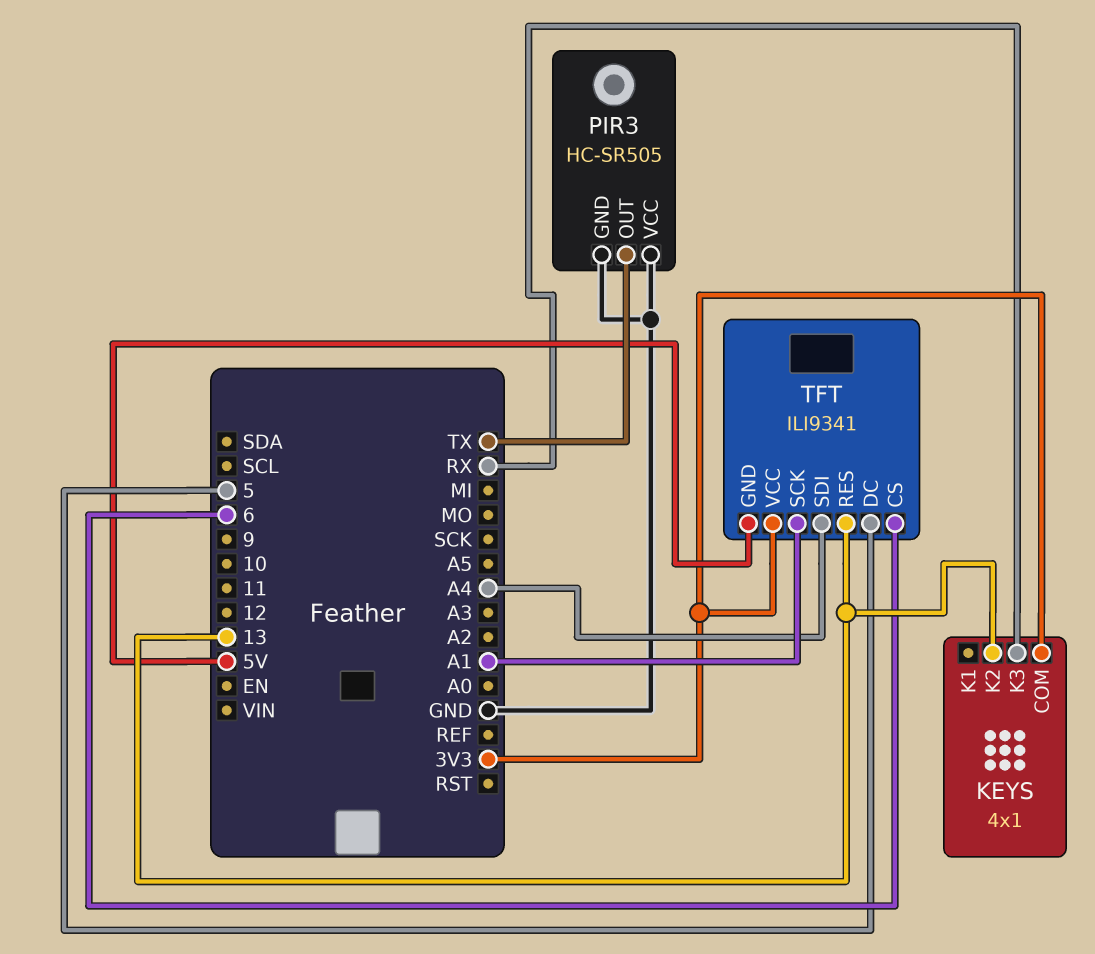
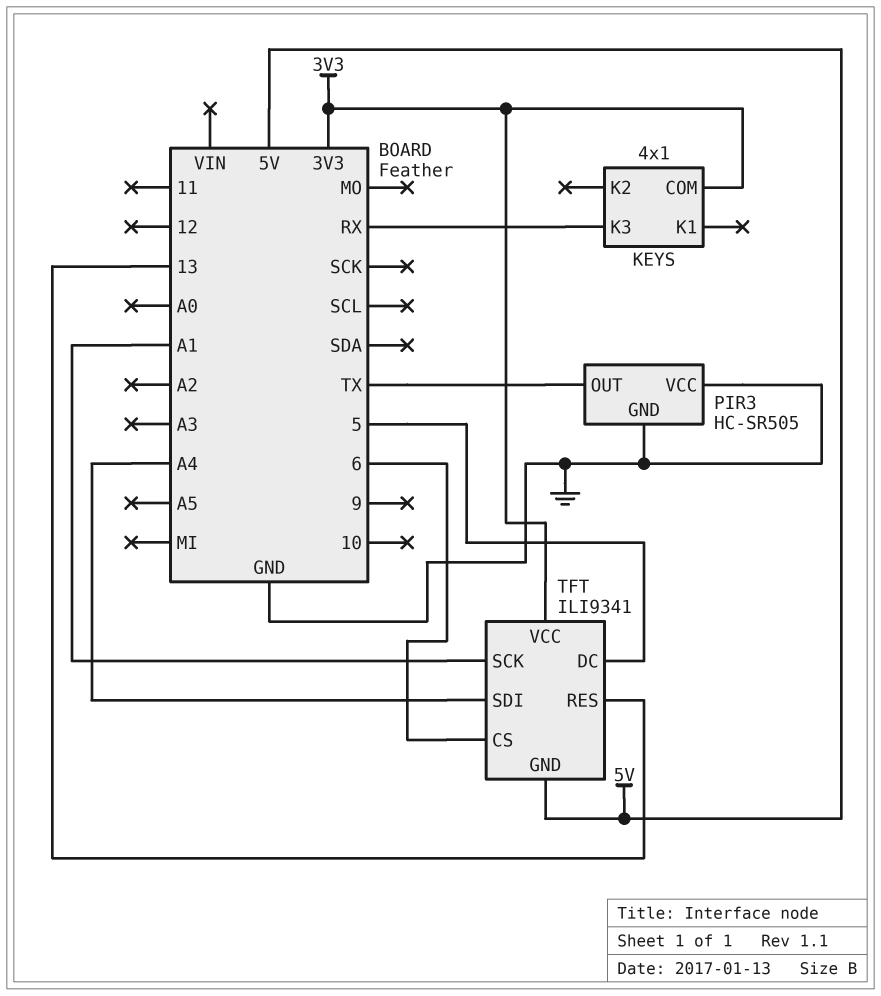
KEYS pin K2: 13 -> none

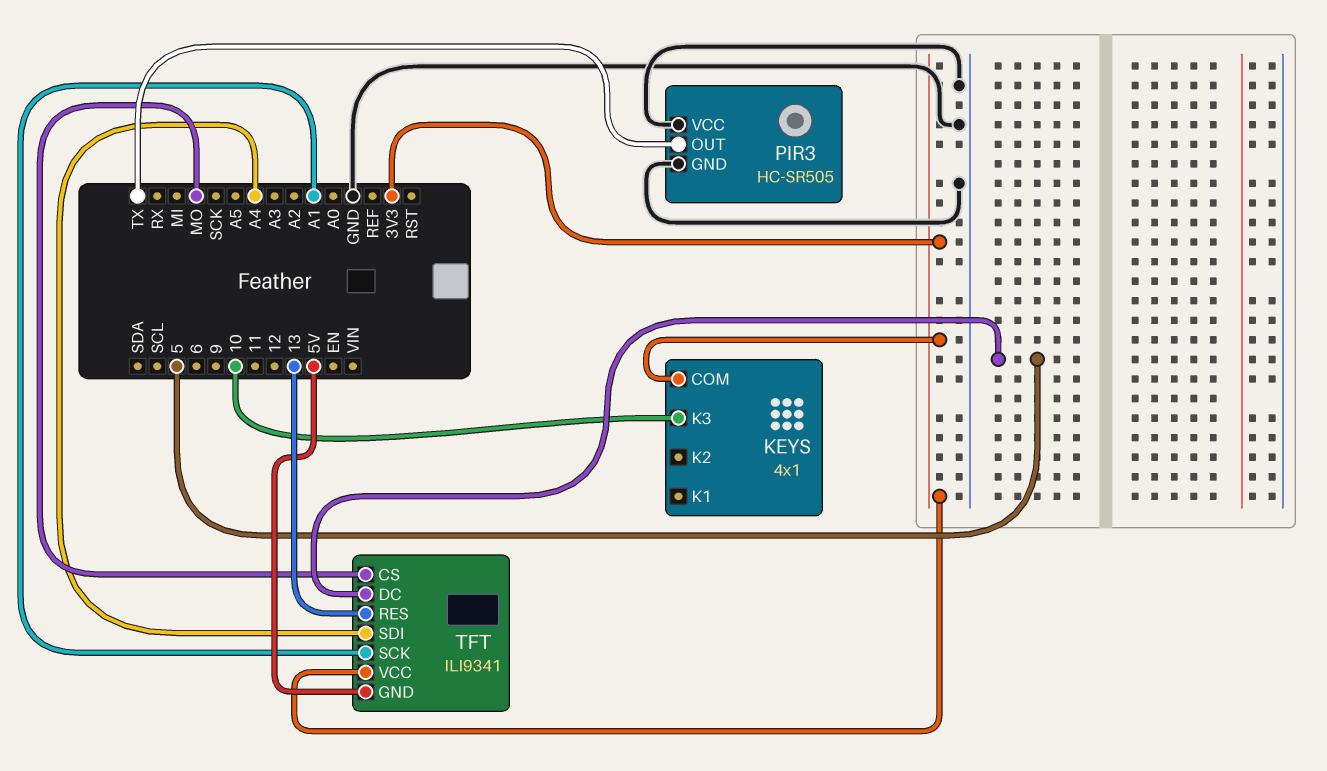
KEYS pin K3: RX -> 10
TFT pin CS: 6 -> MO

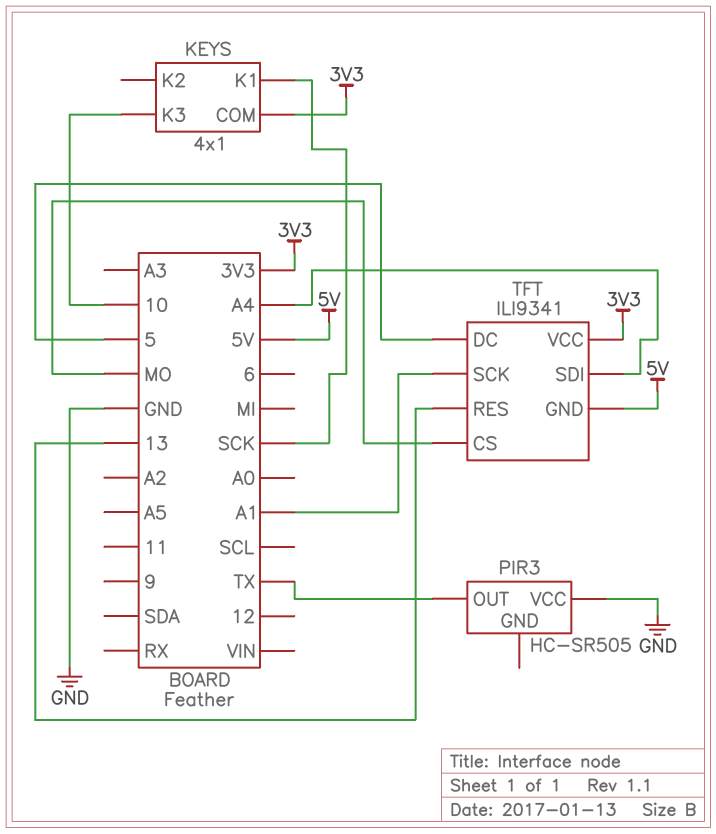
KEYS pin K1: none -> SCK
PIR3 pin GND: GND -> none

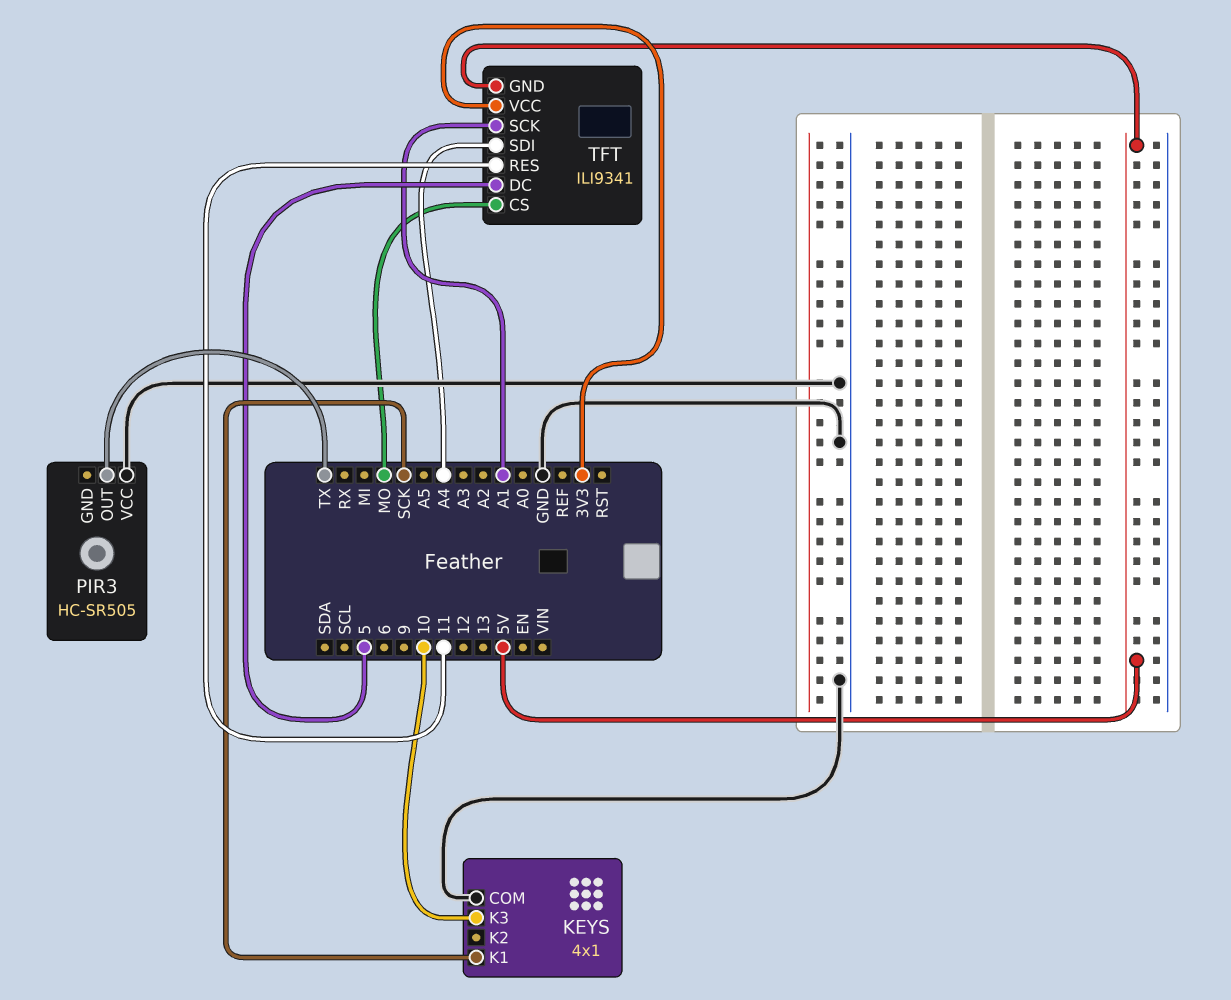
KEYS pin COM: 3V3 -> GND
TFT pin RES: 13 -> 11

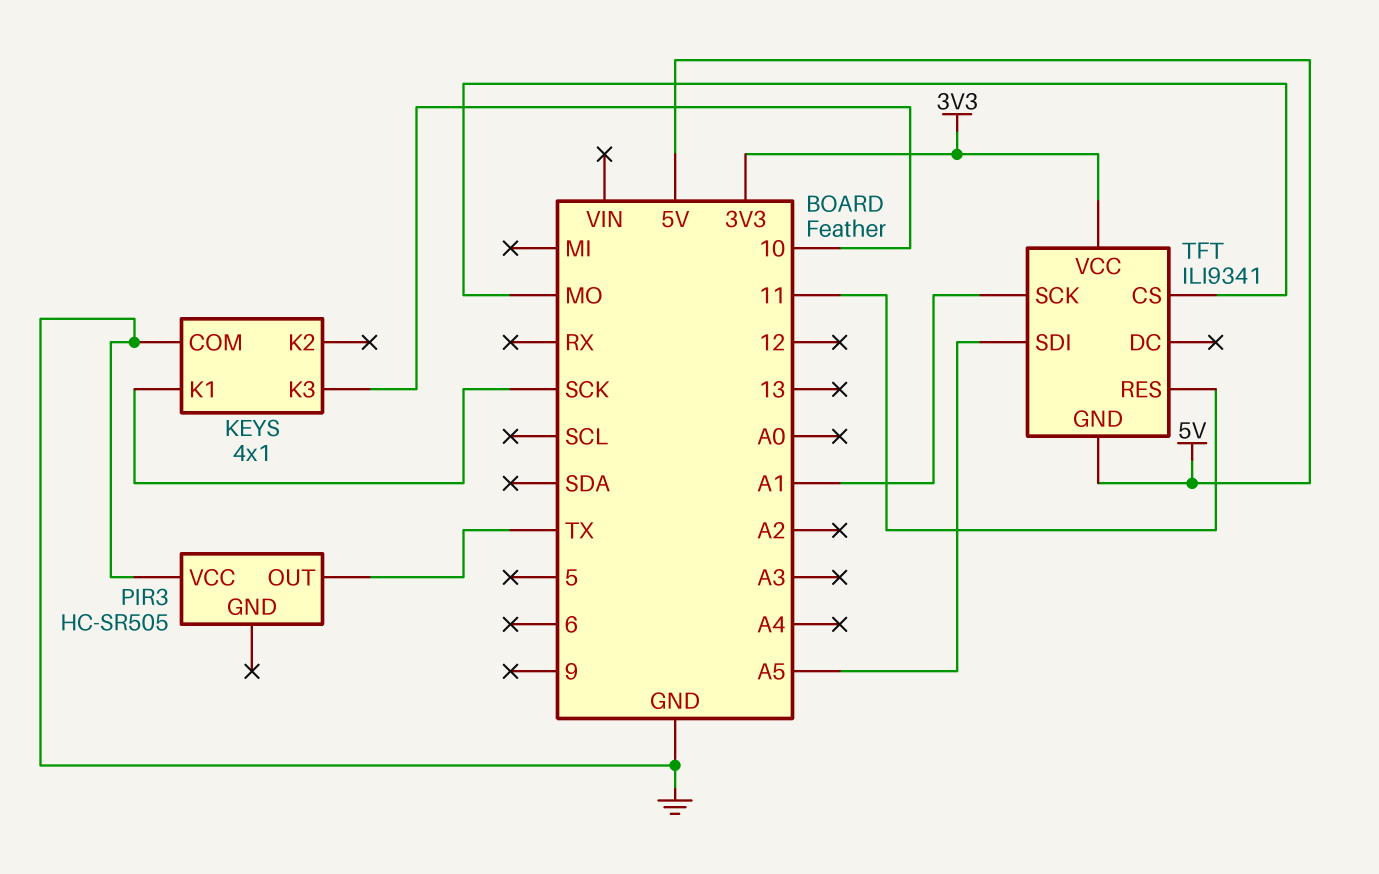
TFT pin DC: 5 -> none
TFT pin SDI: A4 -> A5

